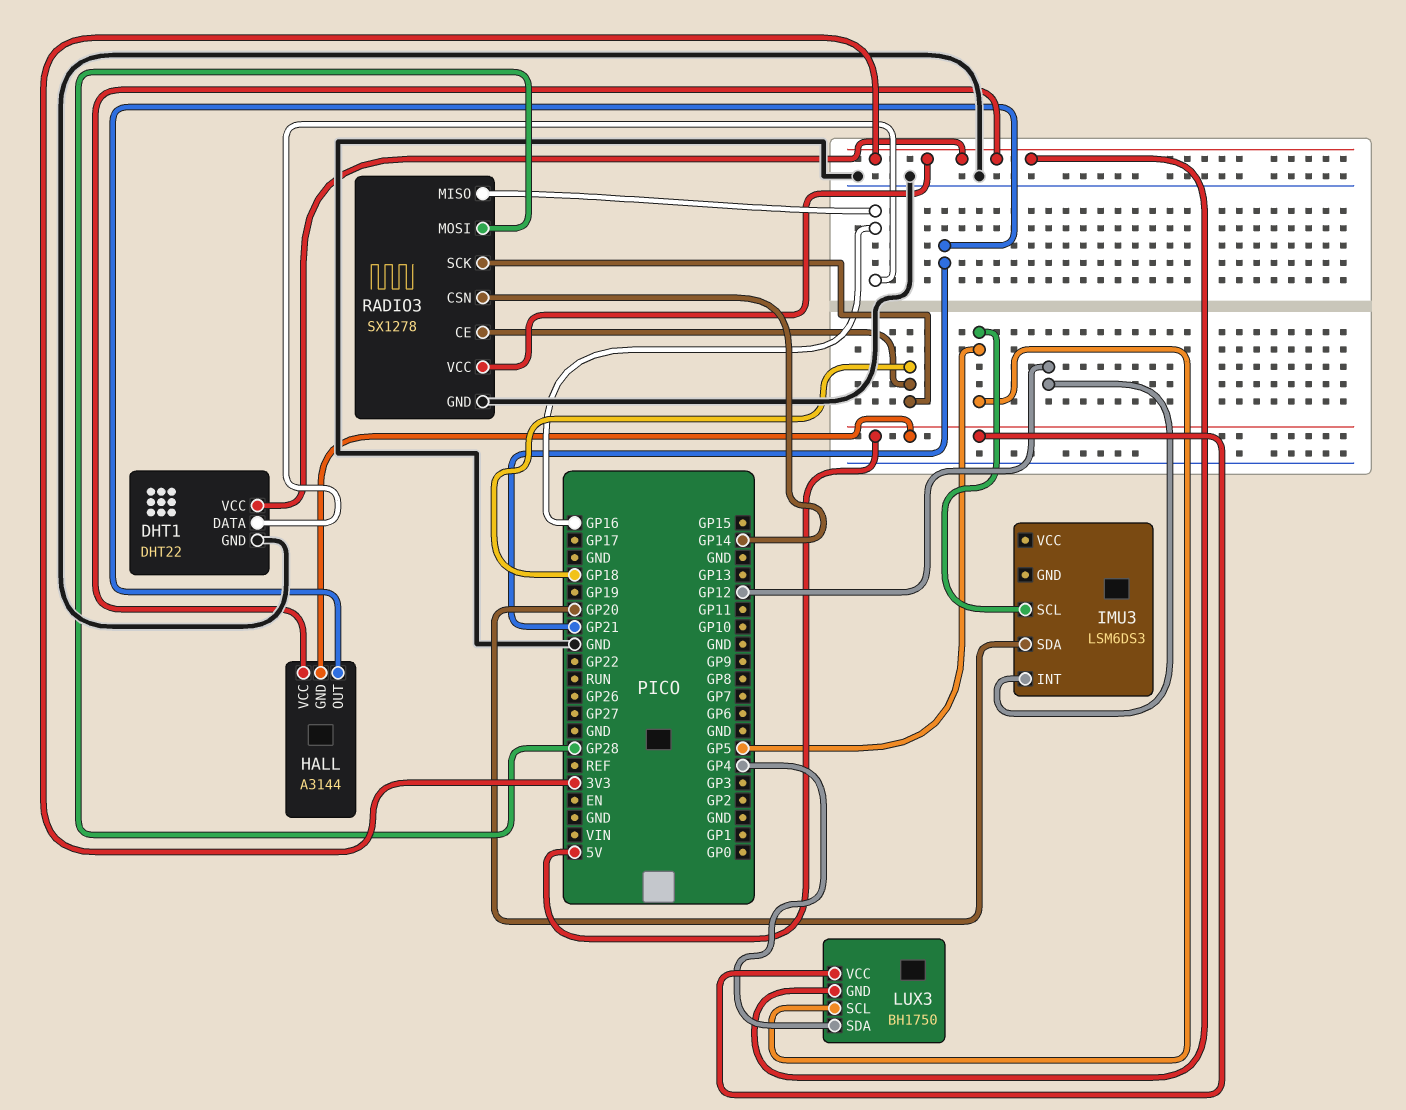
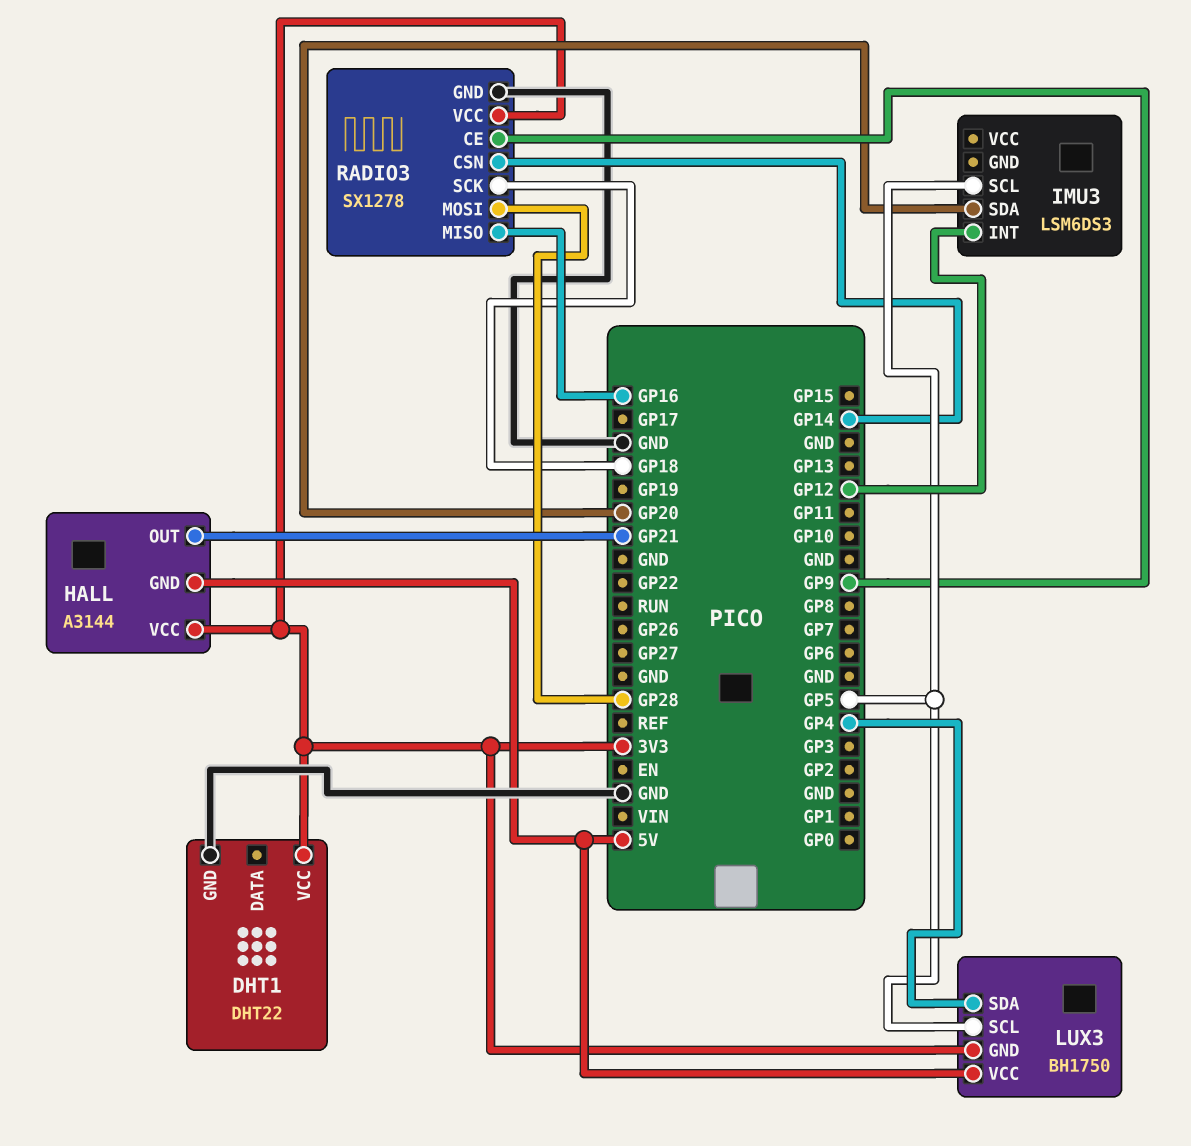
DHT1 pin DATA: GP16 -> none
RADIO3 pin CE: GP18 -> GP9

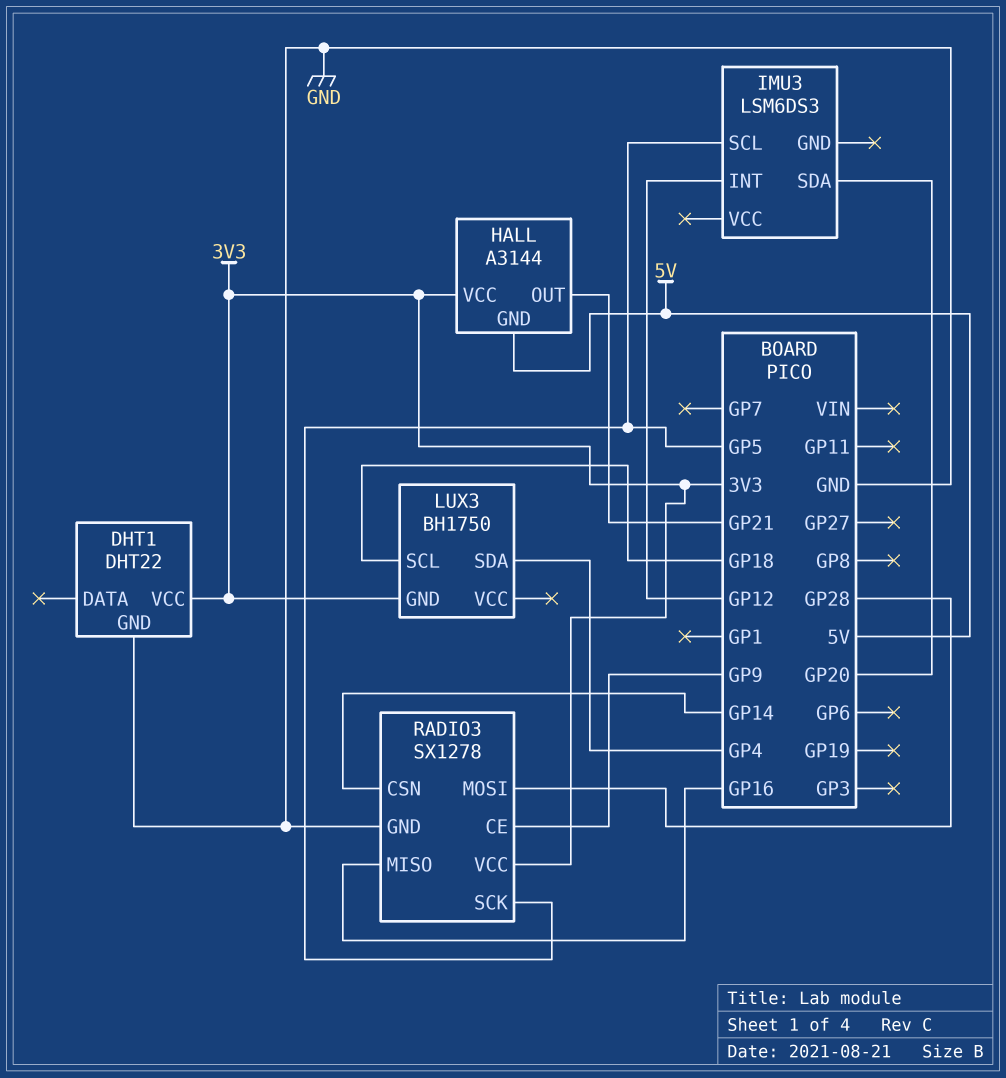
LUX3 pin SCL: GP5 -> GP18
LUX3 pin VCC: 5V -> none
RADIO3 pin SCK: GP18 -> GP5

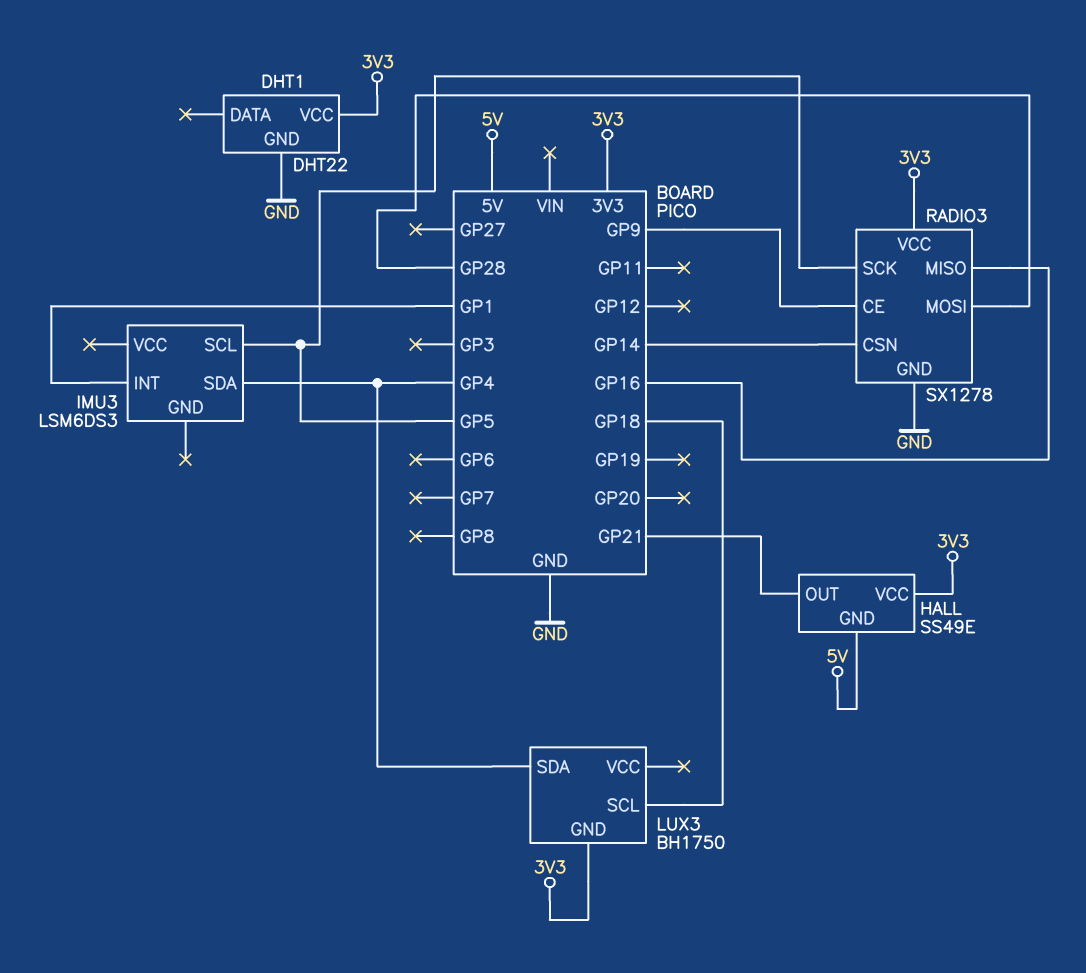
HALL: A3144 -> SS49E
IMU3 pin INT: GP12 -> GP1
IMU3 pin SDA: GP20 -> GP4

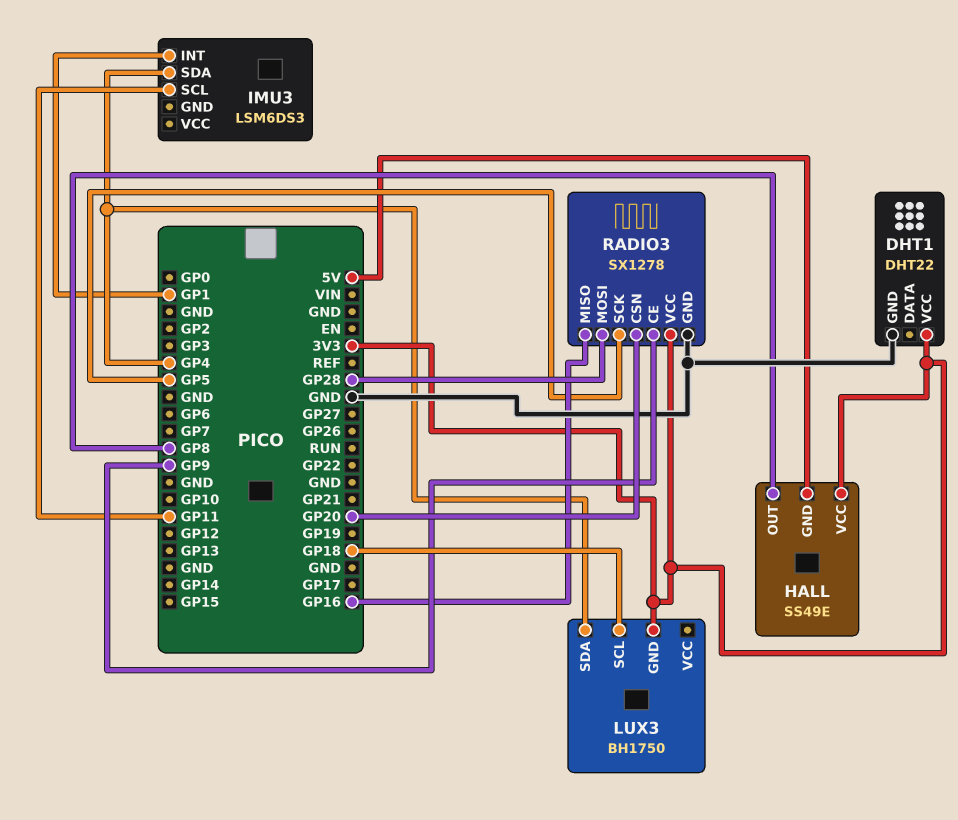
HALL pin OUT: GP21 -> GP8
IMU3 pin SCL: GP5 -> GP11
RADIO3 pin CSN: GP14 -> GP20

